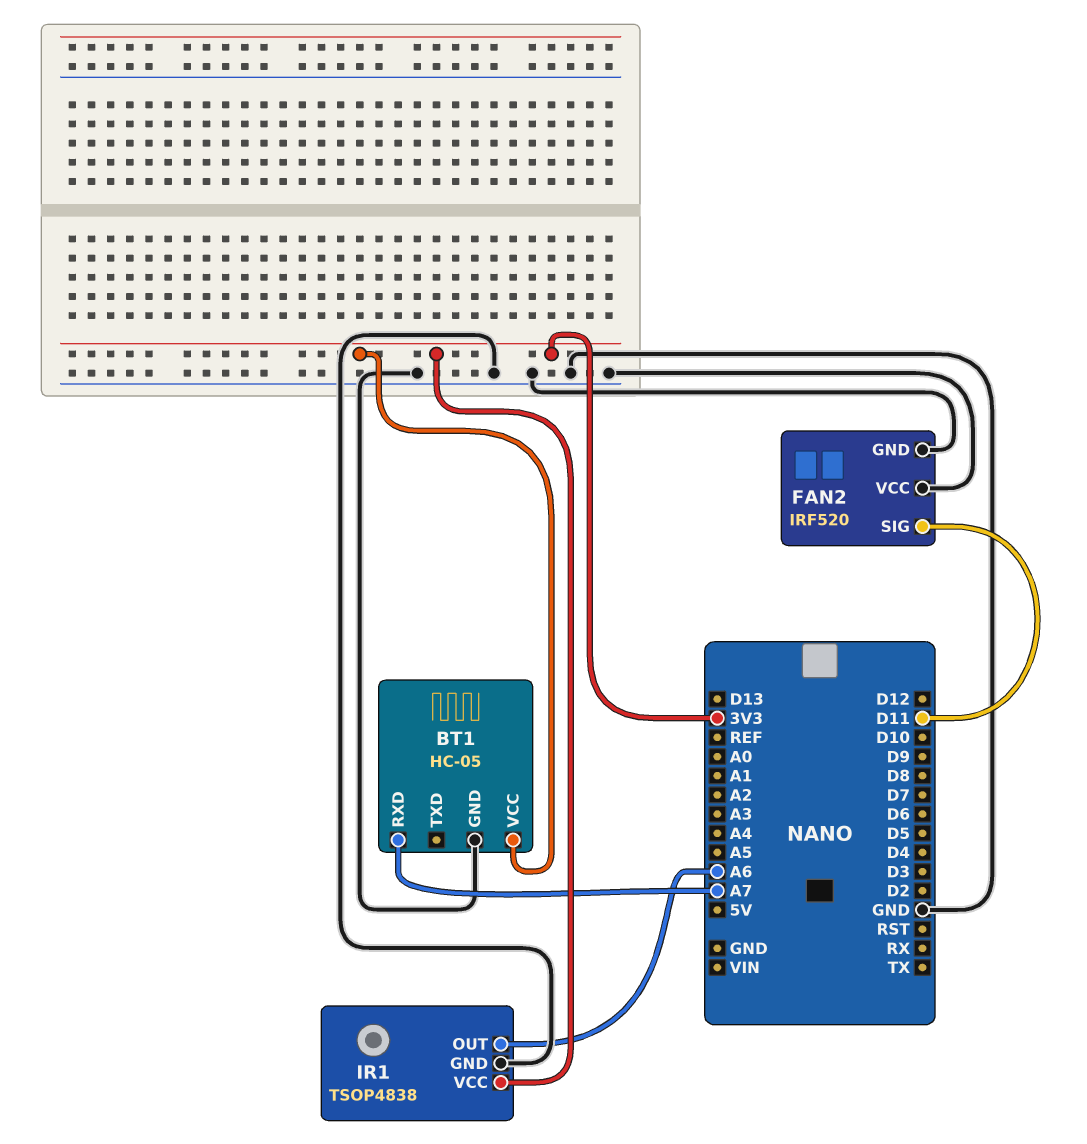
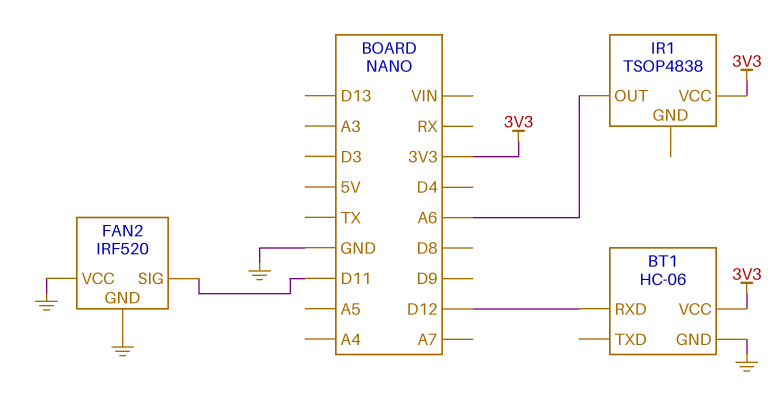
BT1: HC-05 -> HC-06
BT1 pin RXD: A7 -> D12
IR1 pin GND: GND -> none

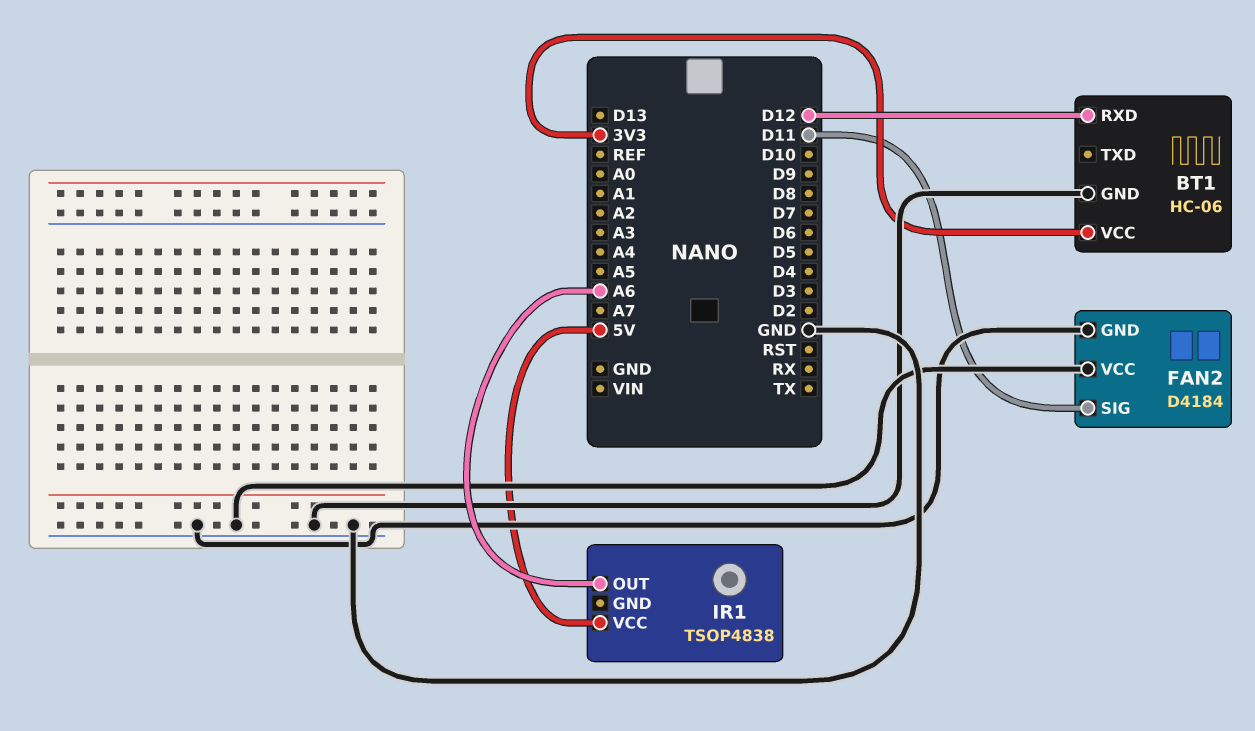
FAN2: IRF520 -> D4184
IR1 pin VCC: 3V3 -> 5V

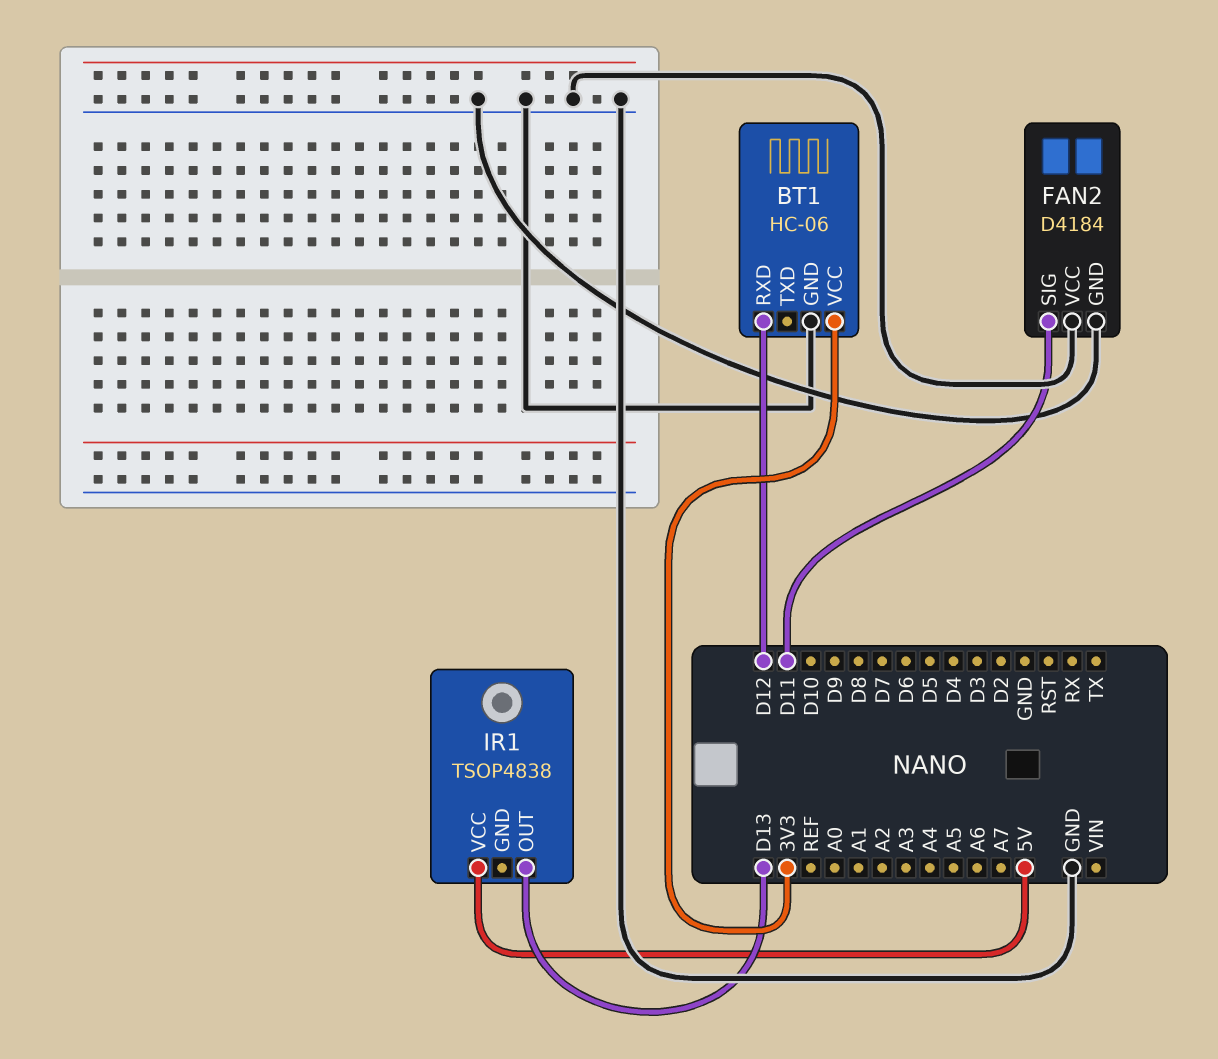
IR1 pin OUT: A6 -> D13

